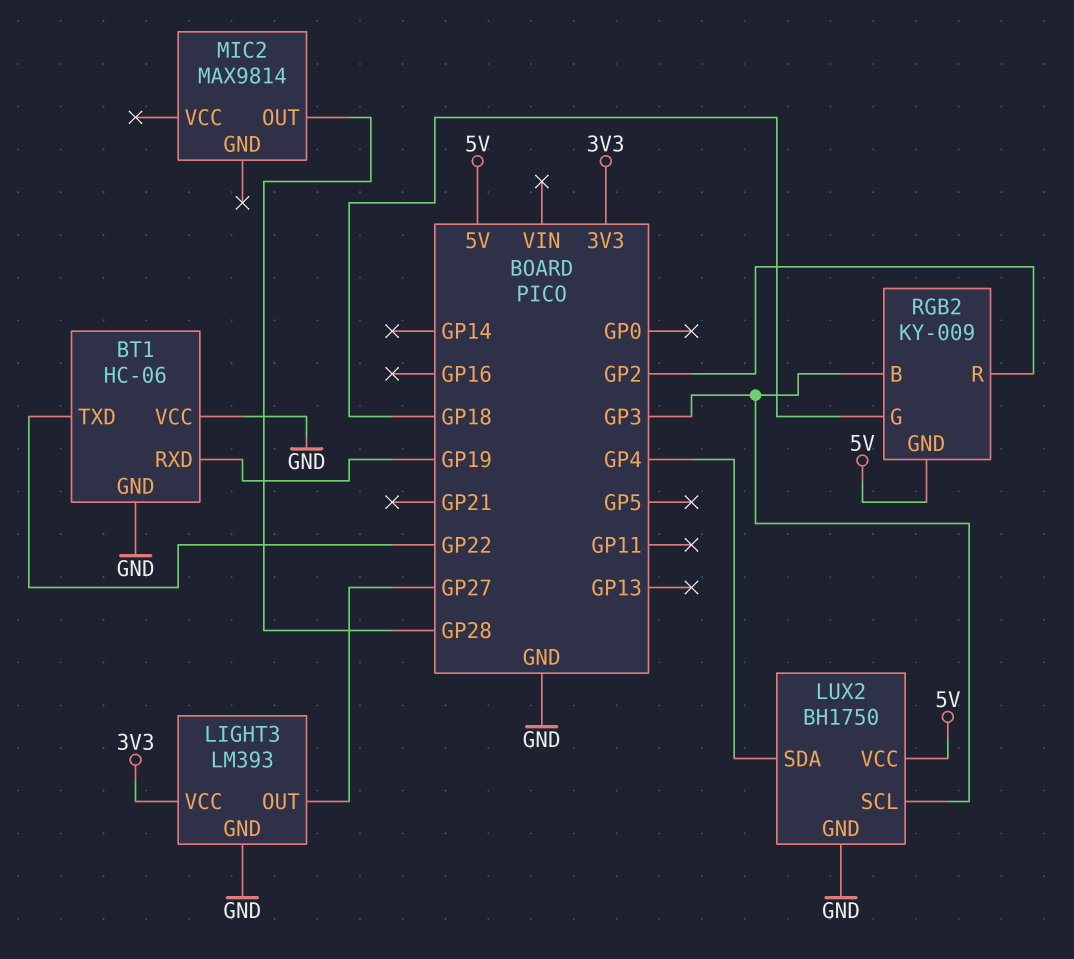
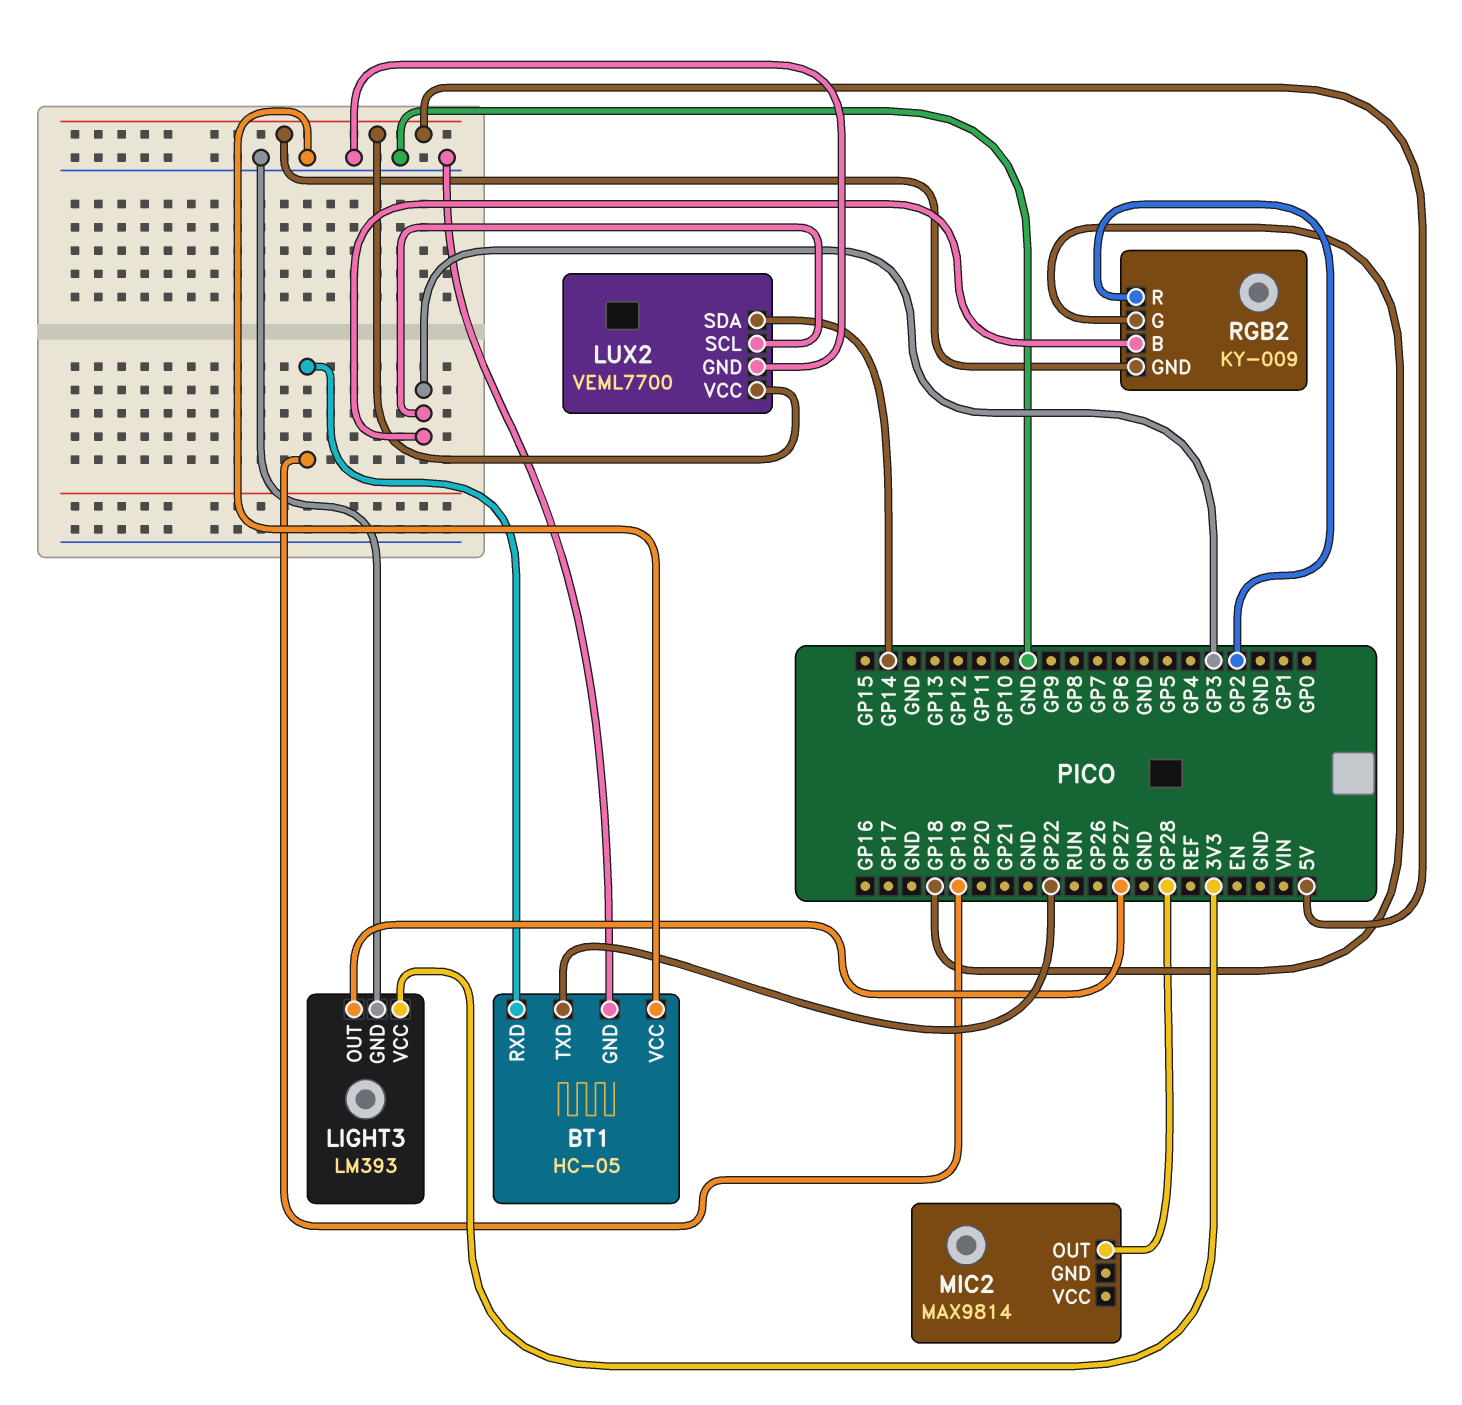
BT1: HC-06 -> HC-05
LUX2: BH1750 -> VEML7700
LUX2 pin SDA: GP4 -> GP14

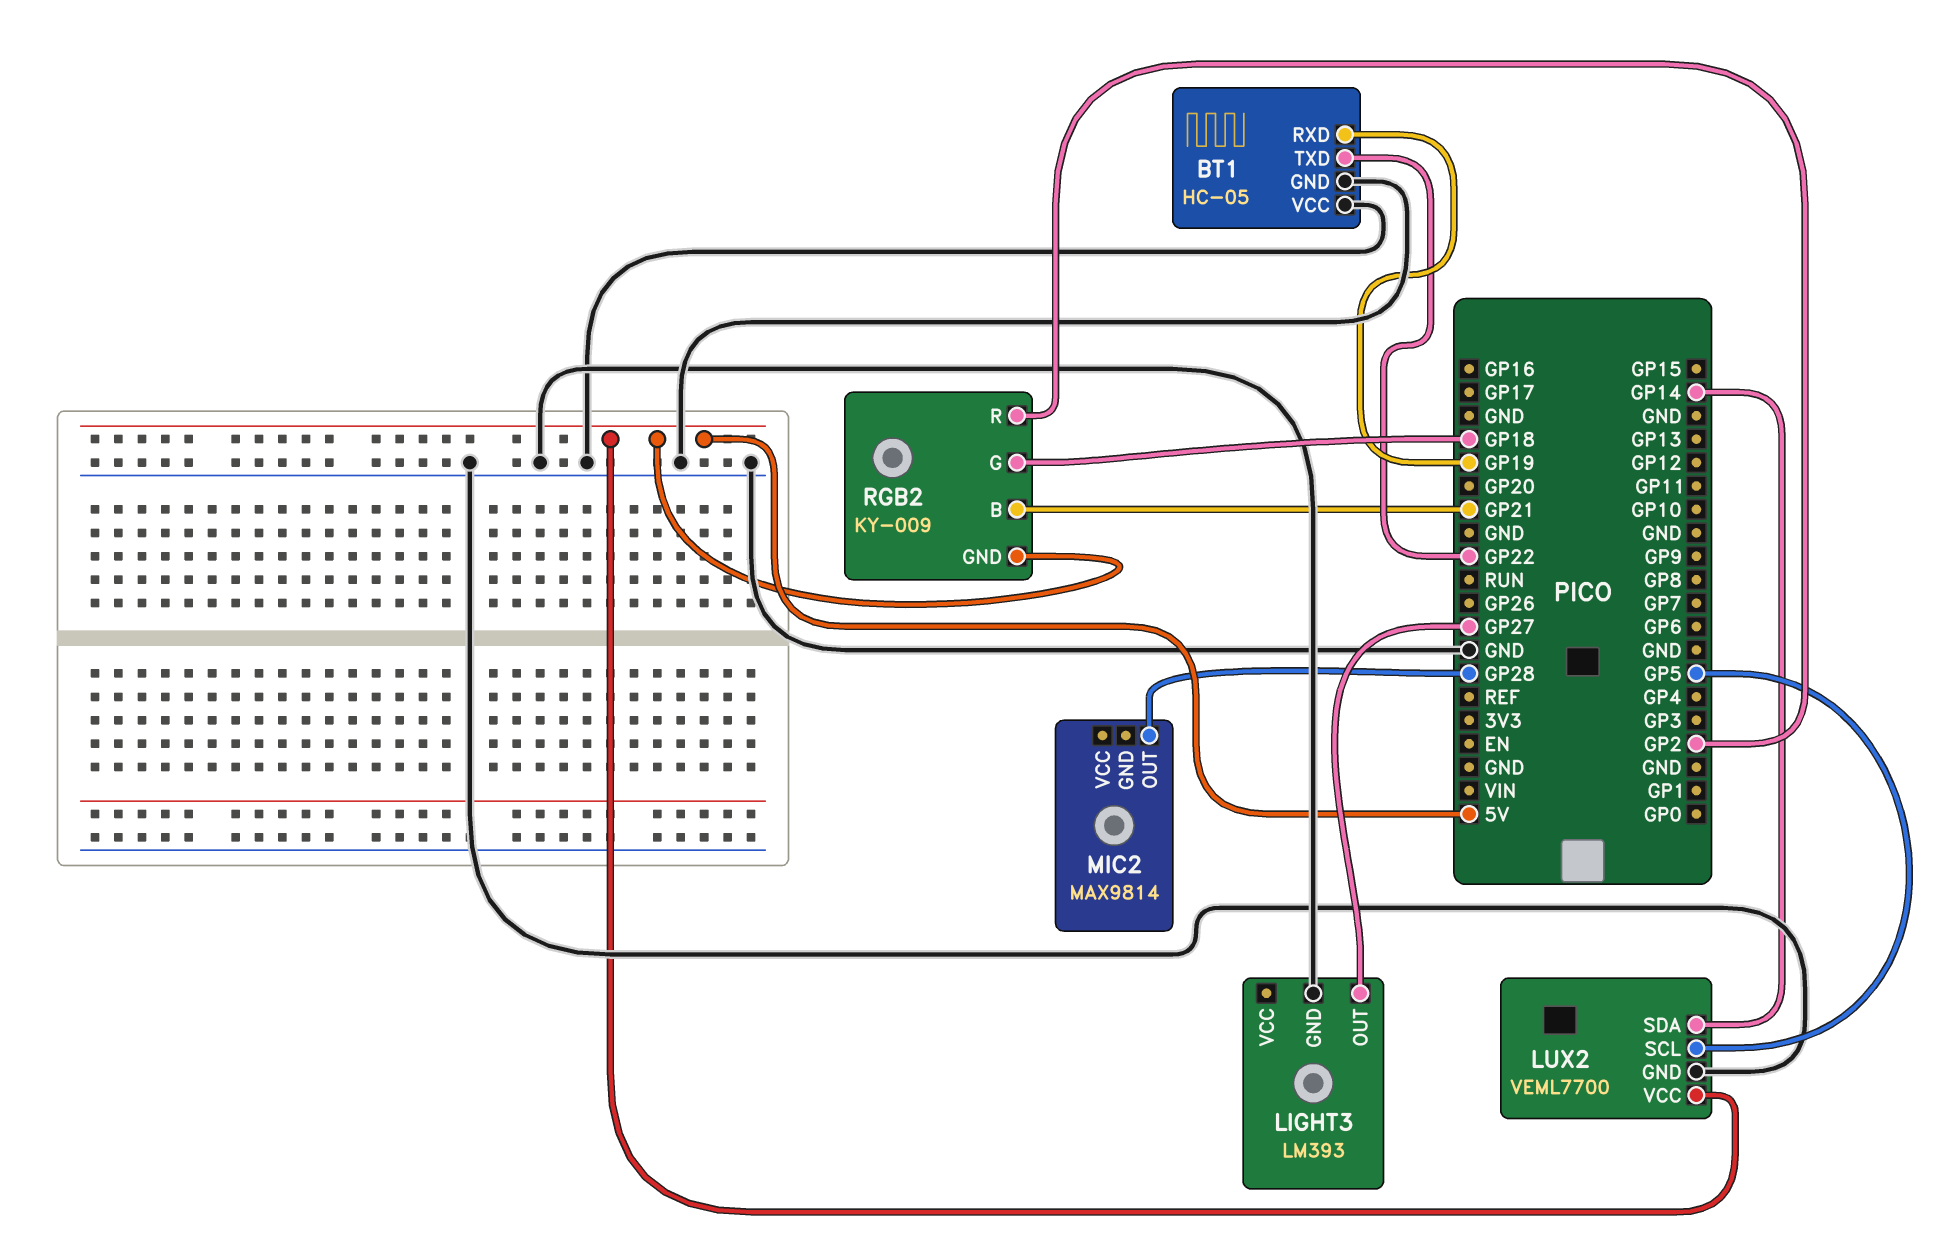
LIGHT3 pin VCC: 3V3 -> none
LUX2 pin SCL: GP3 -> GP5
RGB2 pin B: GP3 -> GP21

